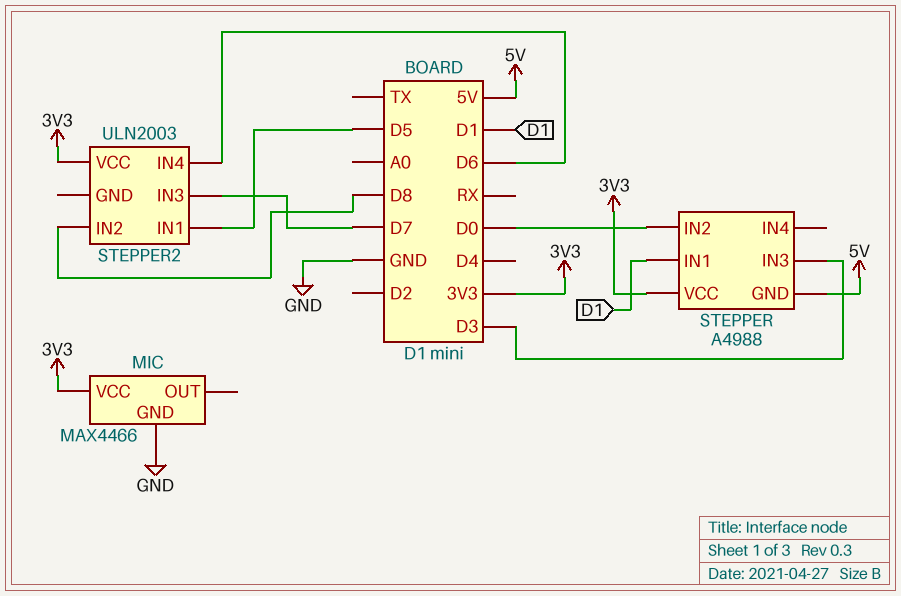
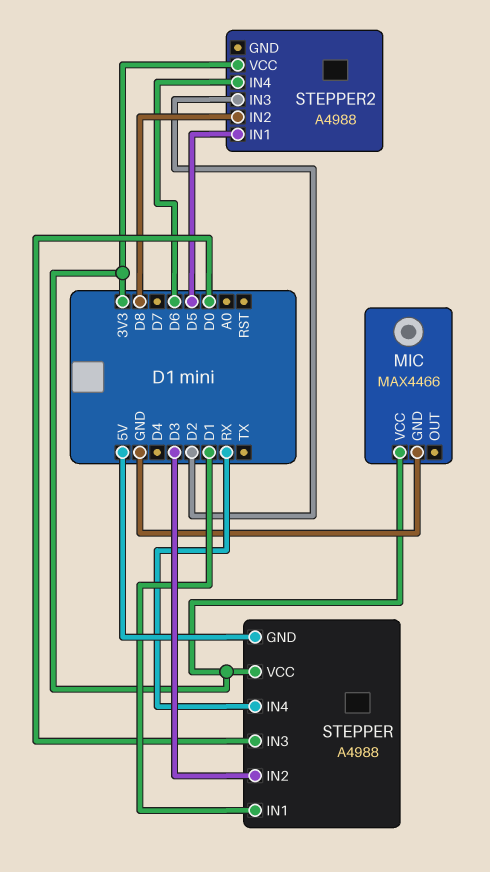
STEPPER pin IN2: D0 -> D3
STEPPER pin IN3: D3 -> D0
STEPPER pin IN4: none -> RX
STEPPER2: ULN2003 -> A4988
STEPPER2 pin IN3: D7 -> D2

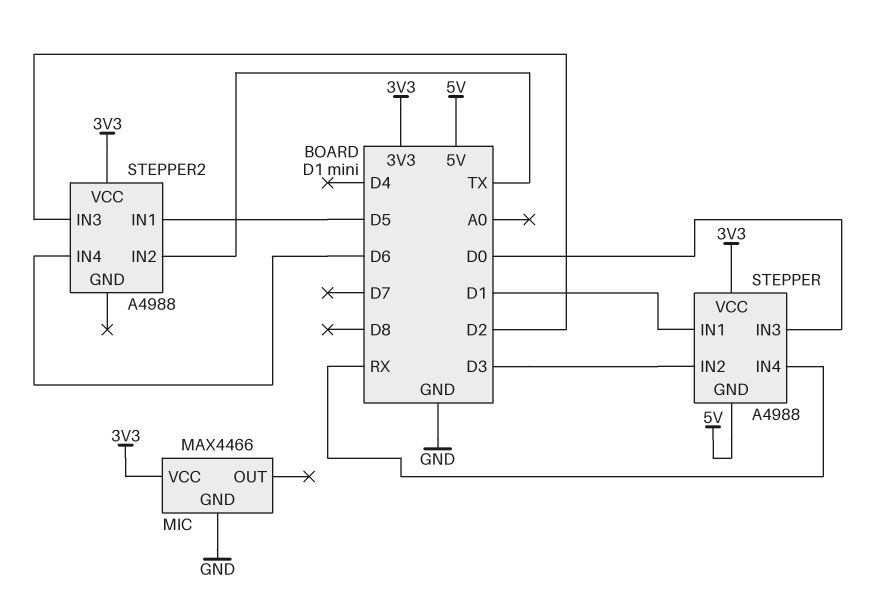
STEPPER2 pin IN2: D8 -> TX

